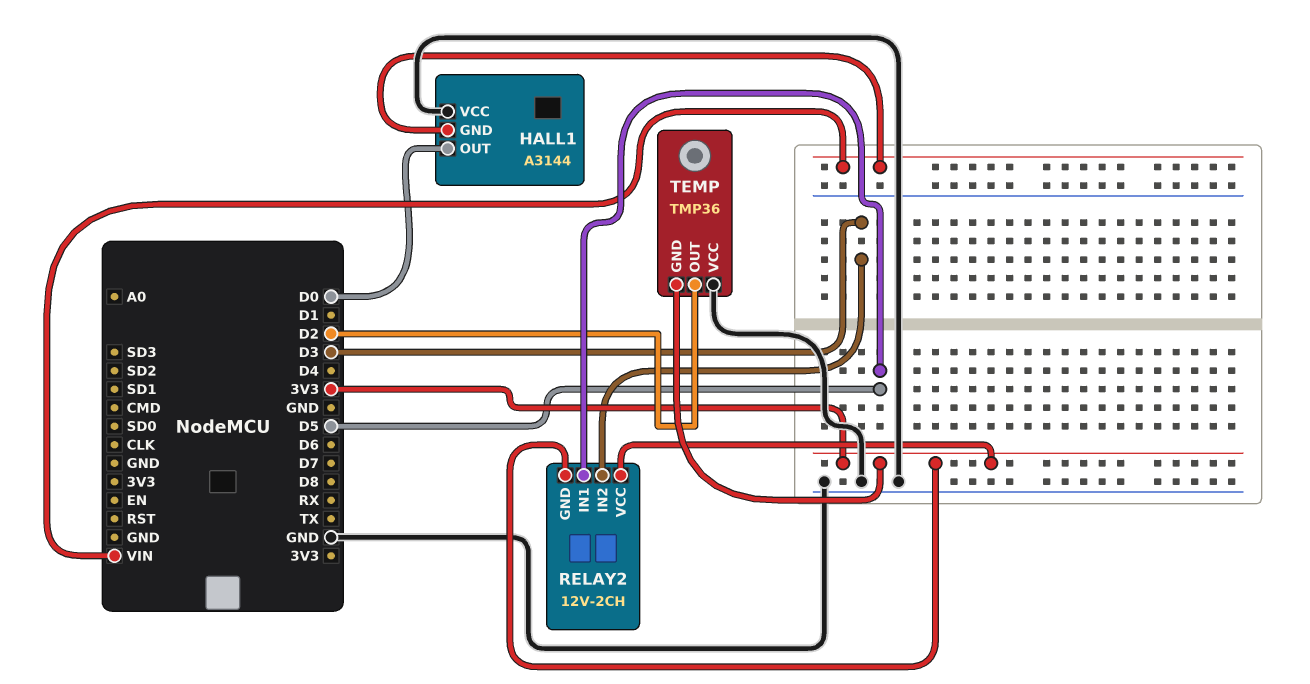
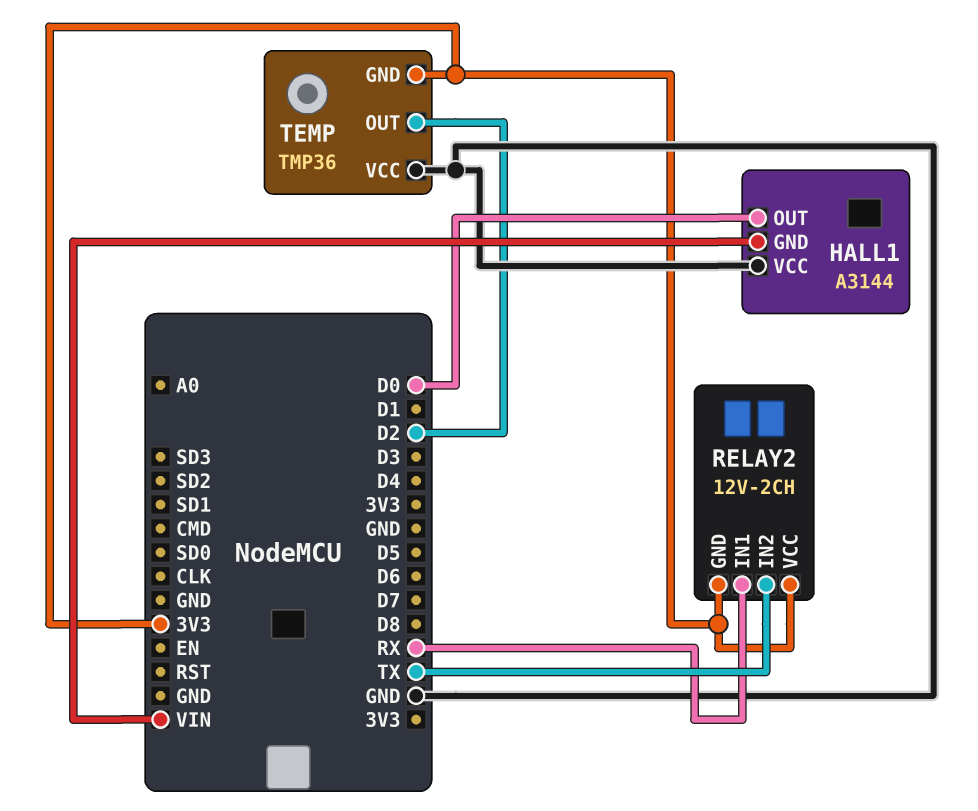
RELAY2 pin IN1: D5 -> RX
RELAY2 pin IN2: D3 -> TX

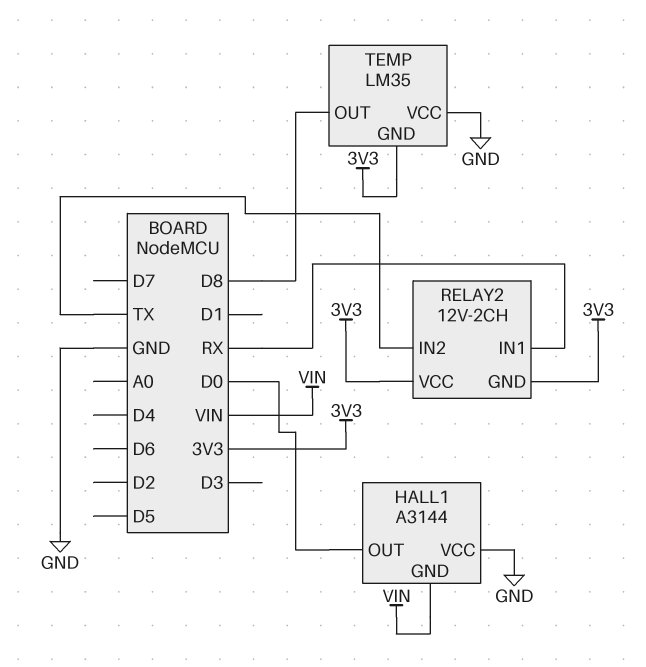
TEMP: TMP36 -> LM35
TEMP pin OUT: D2 -> D8

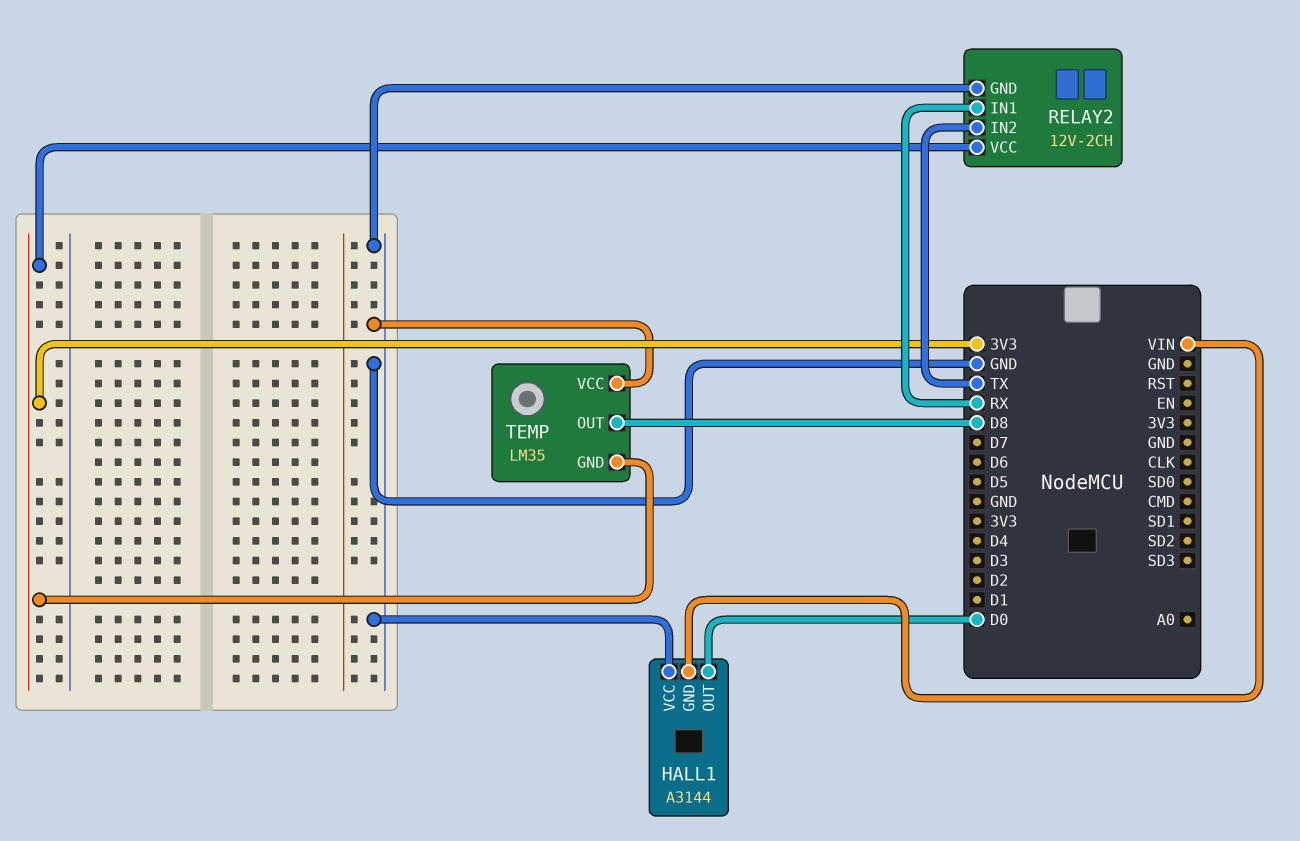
RELAY2 pin GND: 3V3 -> GND

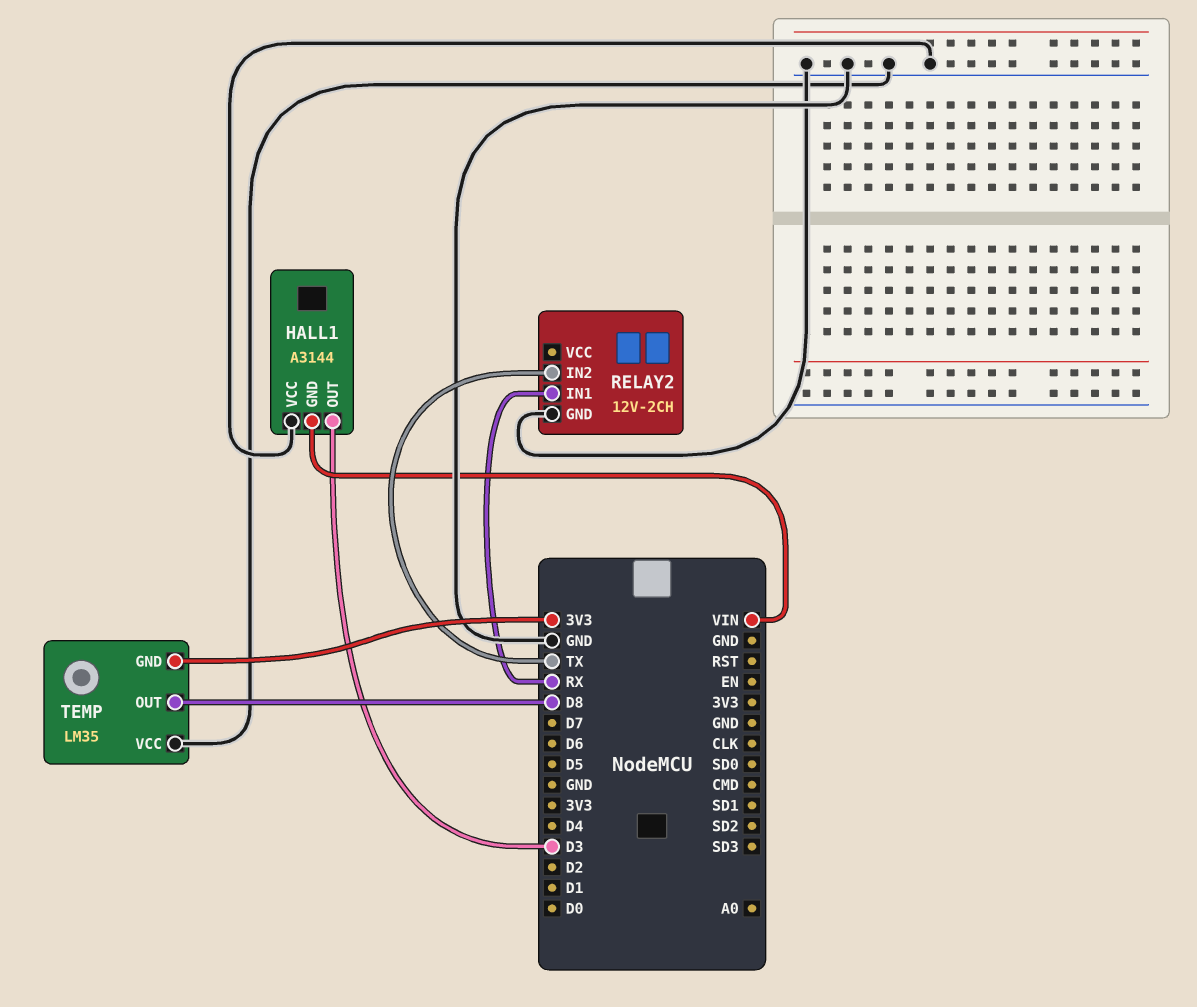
HALL1 pin OUT: D0 -> D3
RELAY2 pin VCC: 3V3 -> none

